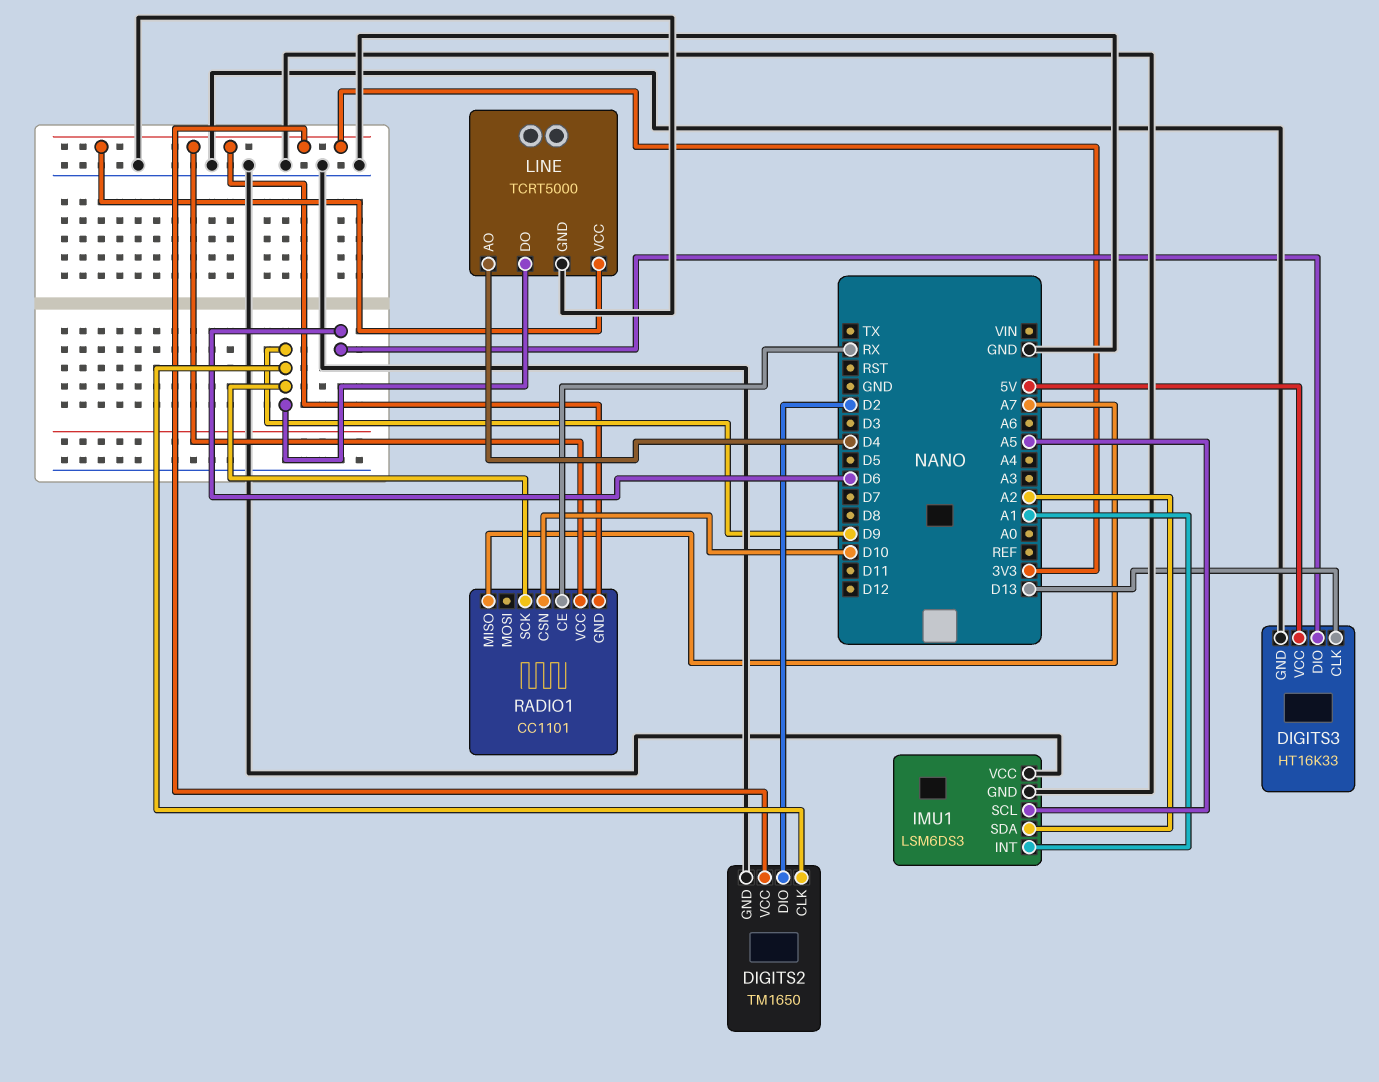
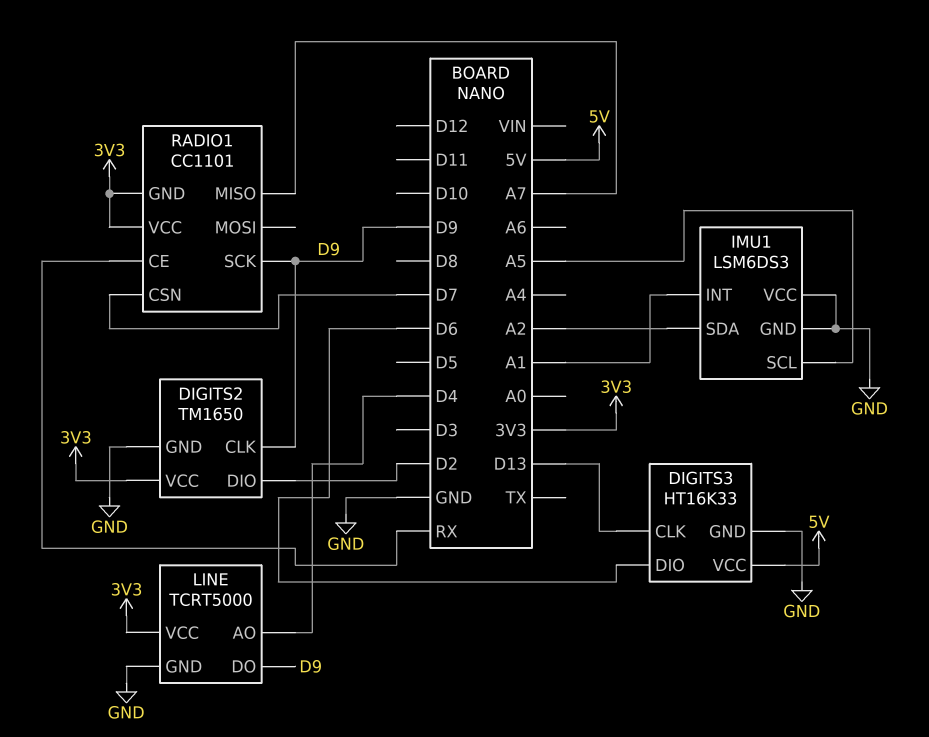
RADIO1 pin CSN: D10 -> D7

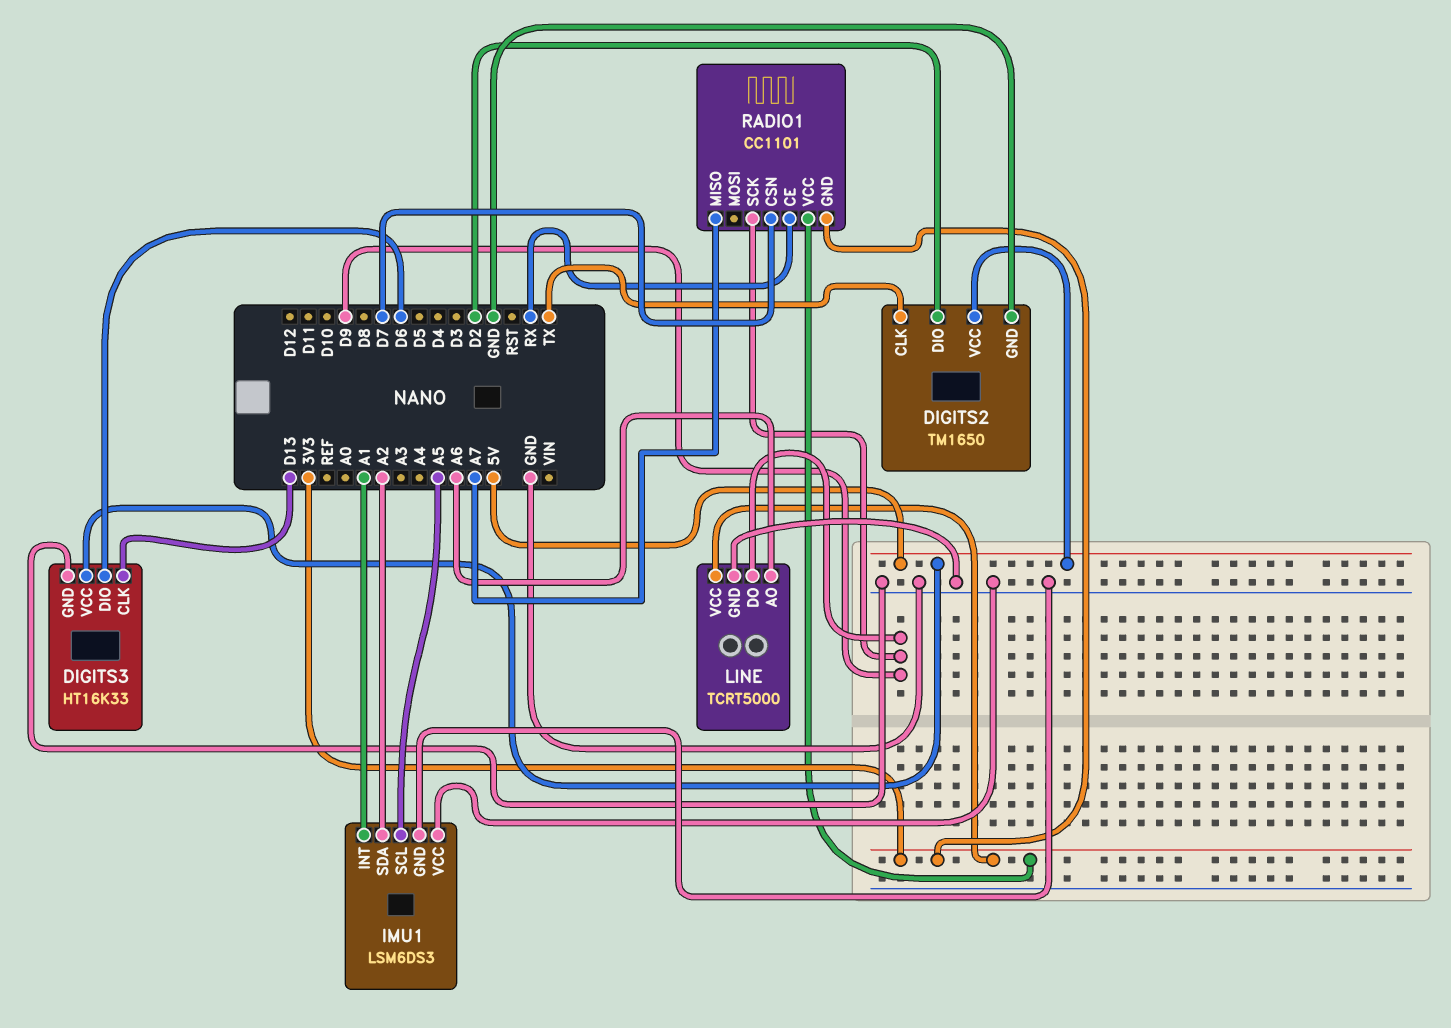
DIGITS2 pin CLK: D9 -> TX
DIGITS2 pin VCC: 3V3 -> 5V
LINE pin AO: D4 -> A6

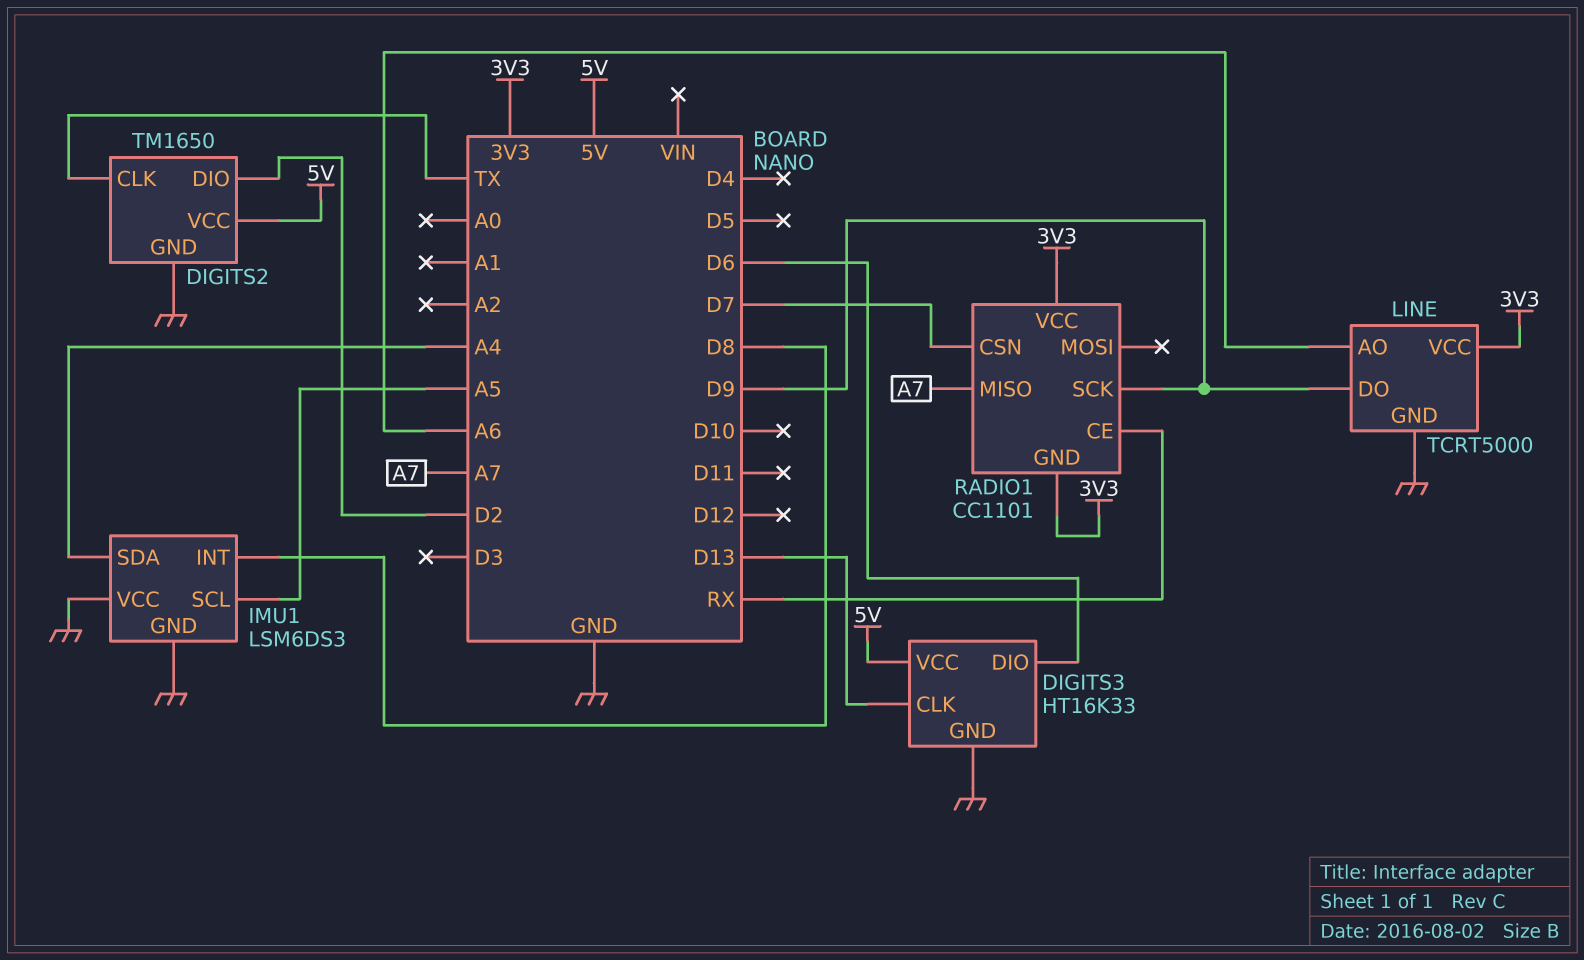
IMU1 pin INT: A1 -> D8
IMU1 pin SDA: A2 -> A4

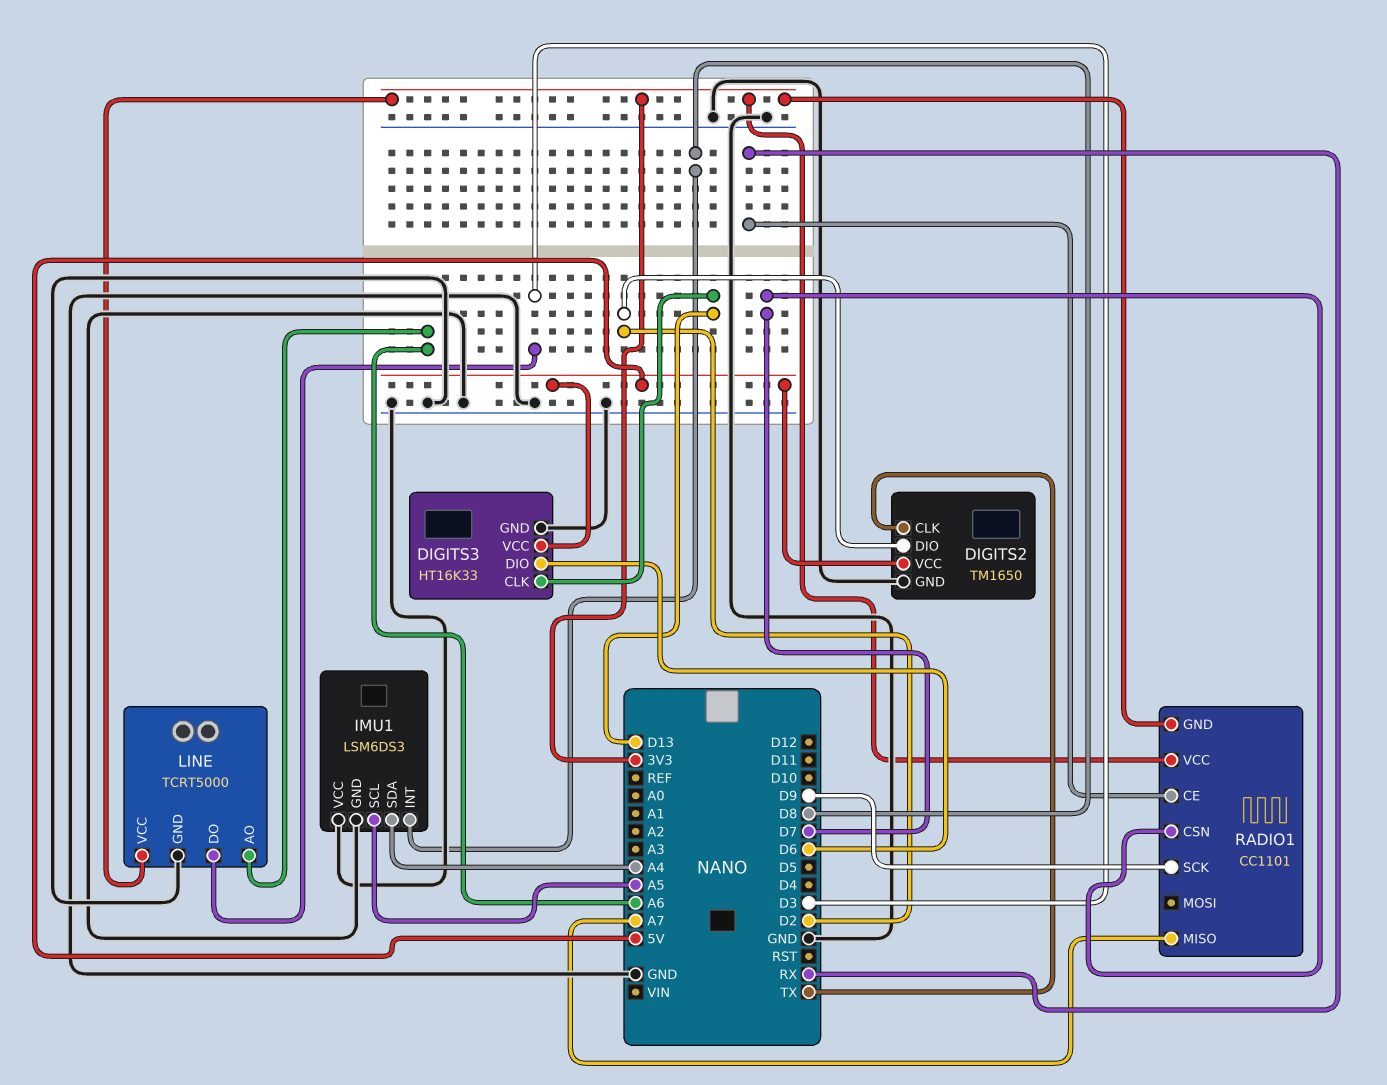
LINE pin DO: D9 -> D3

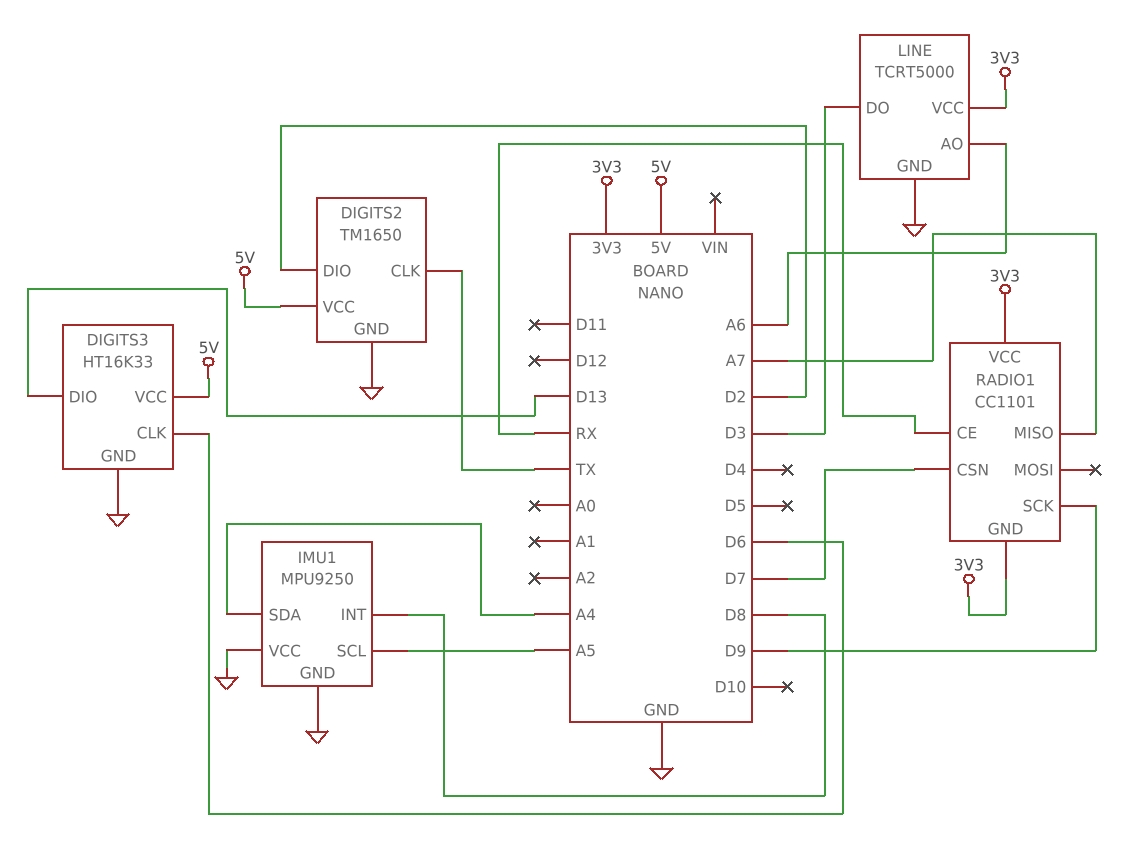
DIGITS3 pin CLK: D13 -> D6
DIGITS3 pin DIO: D6 -> D13
IMU1: LSM6DS3 -> MPU9250

